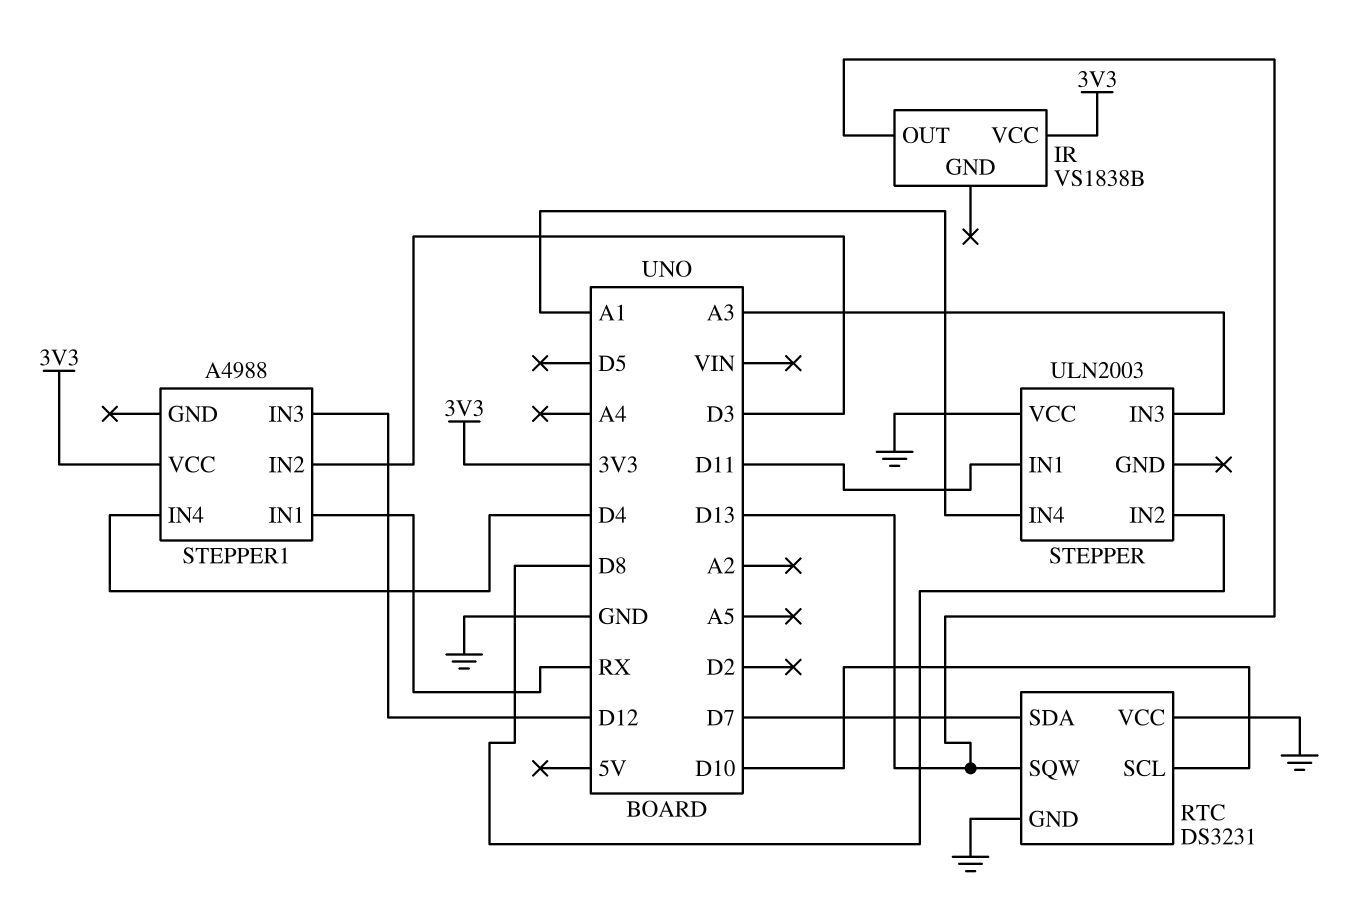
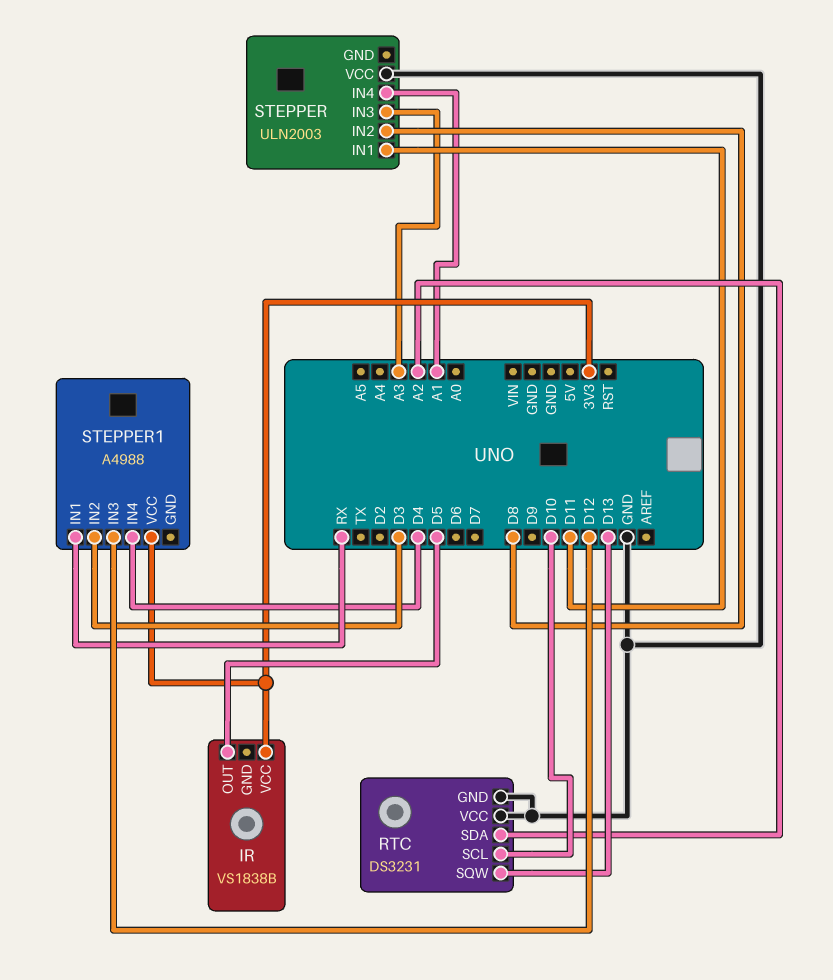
IR pin OUT: D13 -> D5
RTC pin SDA: D7 -> A2

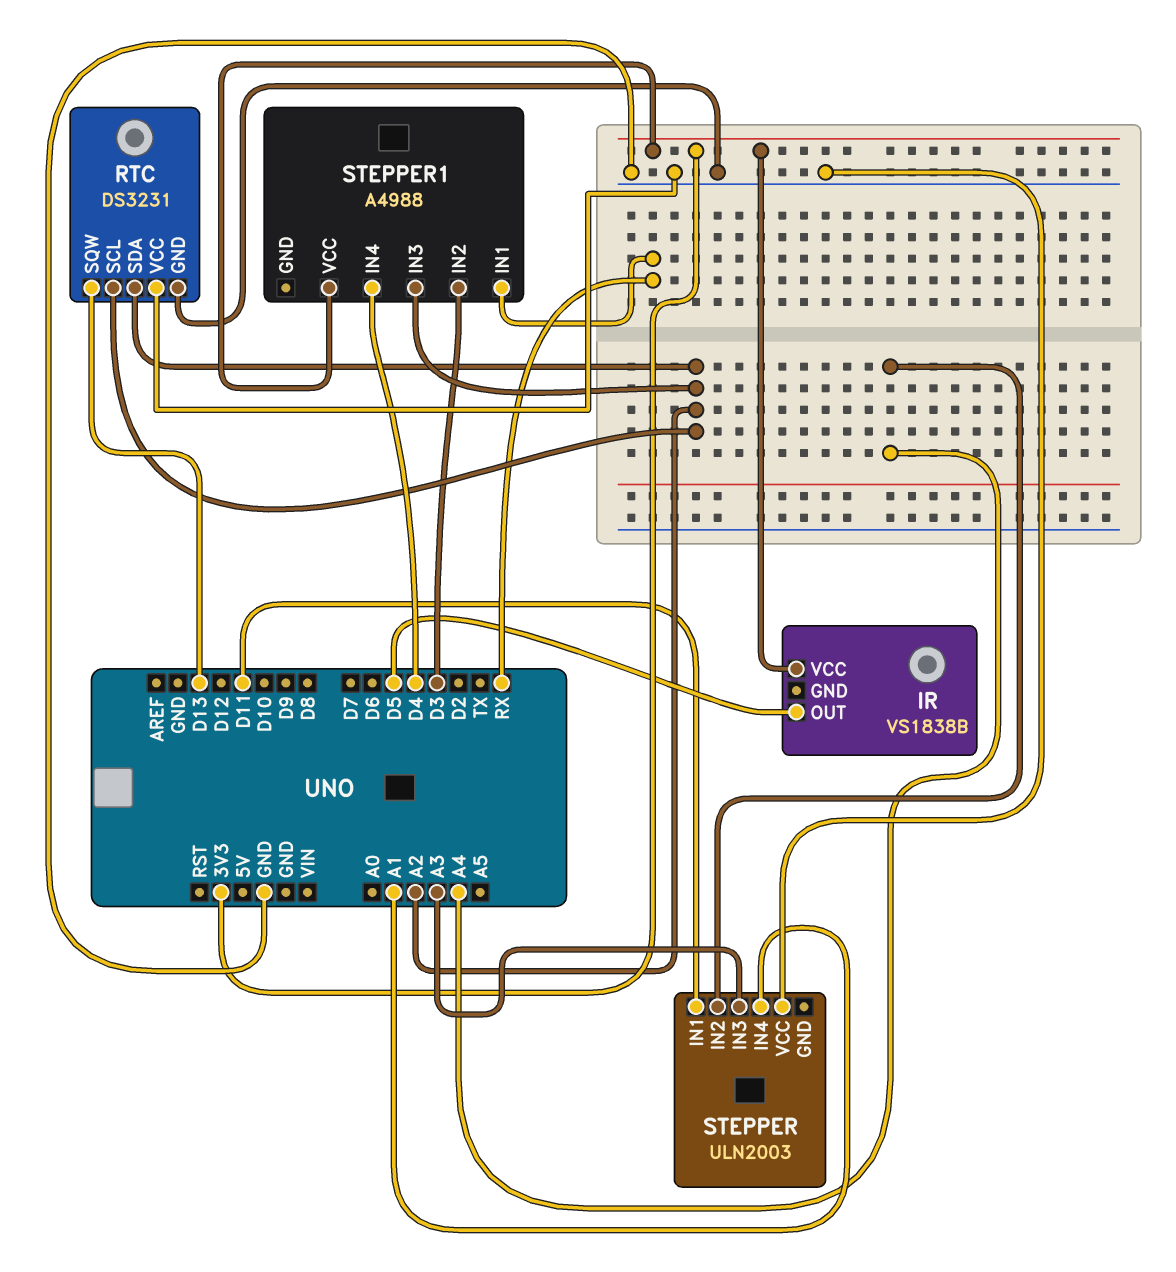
RTC pin SCL: D10 -> A2
STEPPER pin IN2: D8 -> A4
STEPPER1 pin IN3: D12 -> A2

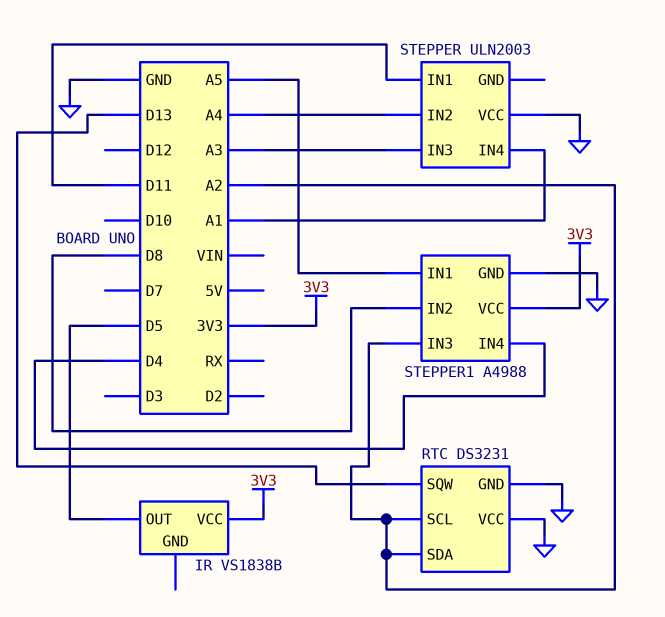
STEPPER1 pin GND: none -> GND
STEPPER1 pin IN1: RX -> A5
STEPPER1 pin IN2: D3 -> D8

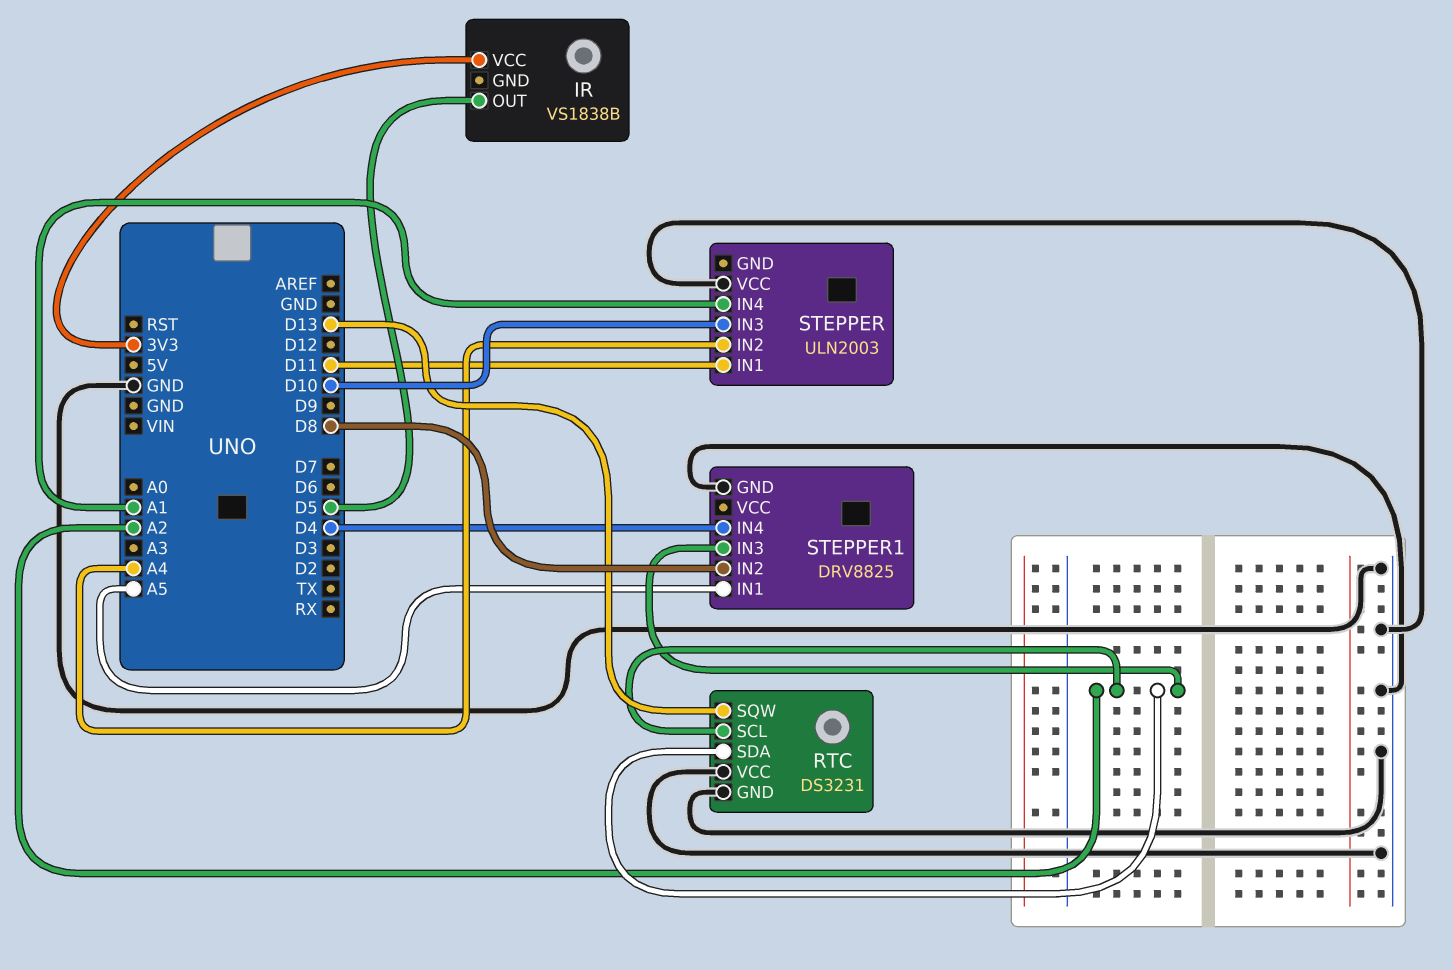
STEPPER pin IN3: A3 -> D10
STEPPER1: A4988 -> DRV8825
STEPPER1 pin VCC: 3V3 -> none

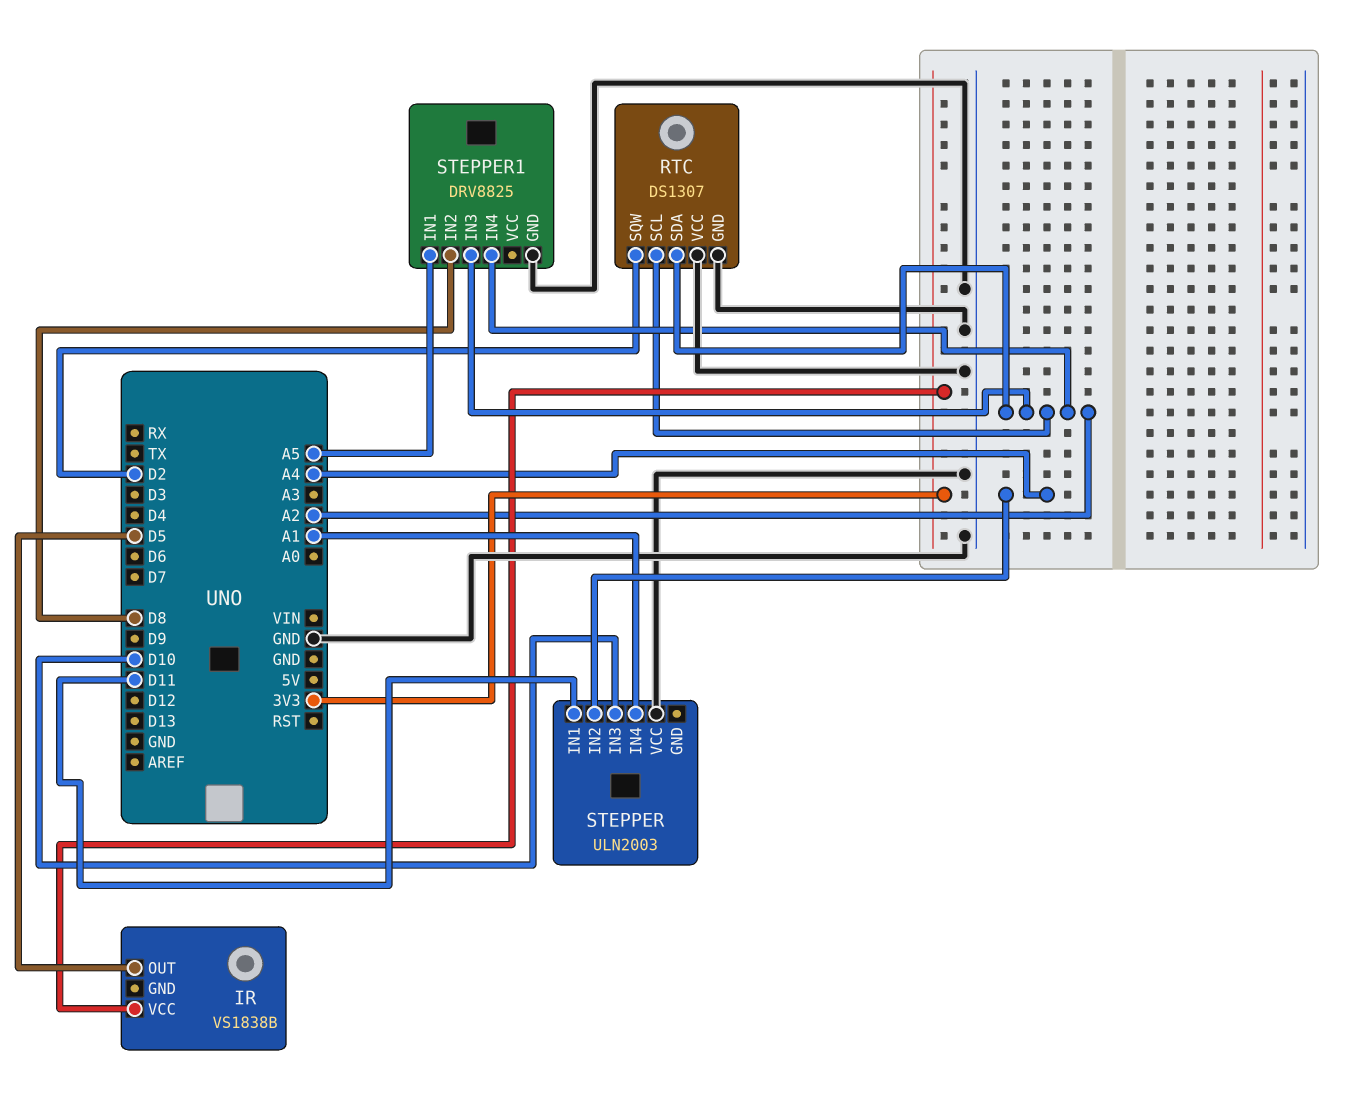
RTC: DS3231 -> DS1307
RTC pin SQW: D13 -> D2
STEPPER1 pin IN4: D4 -> A2

